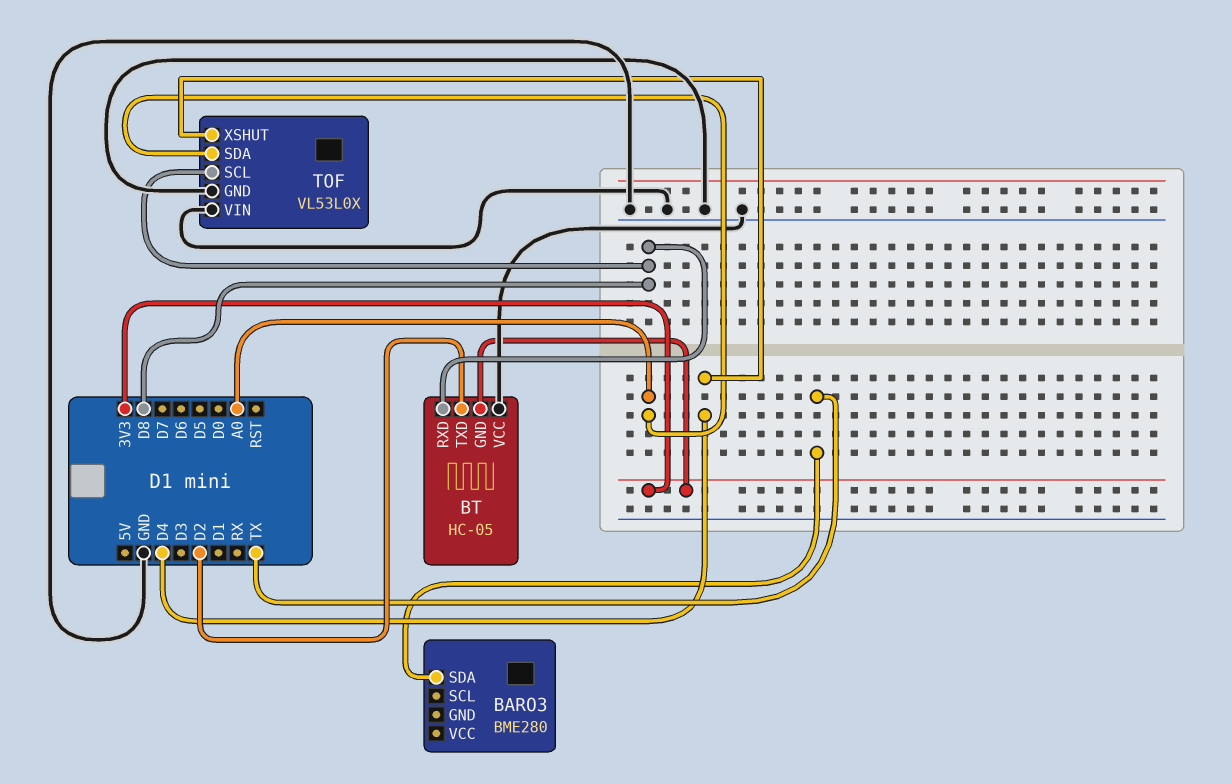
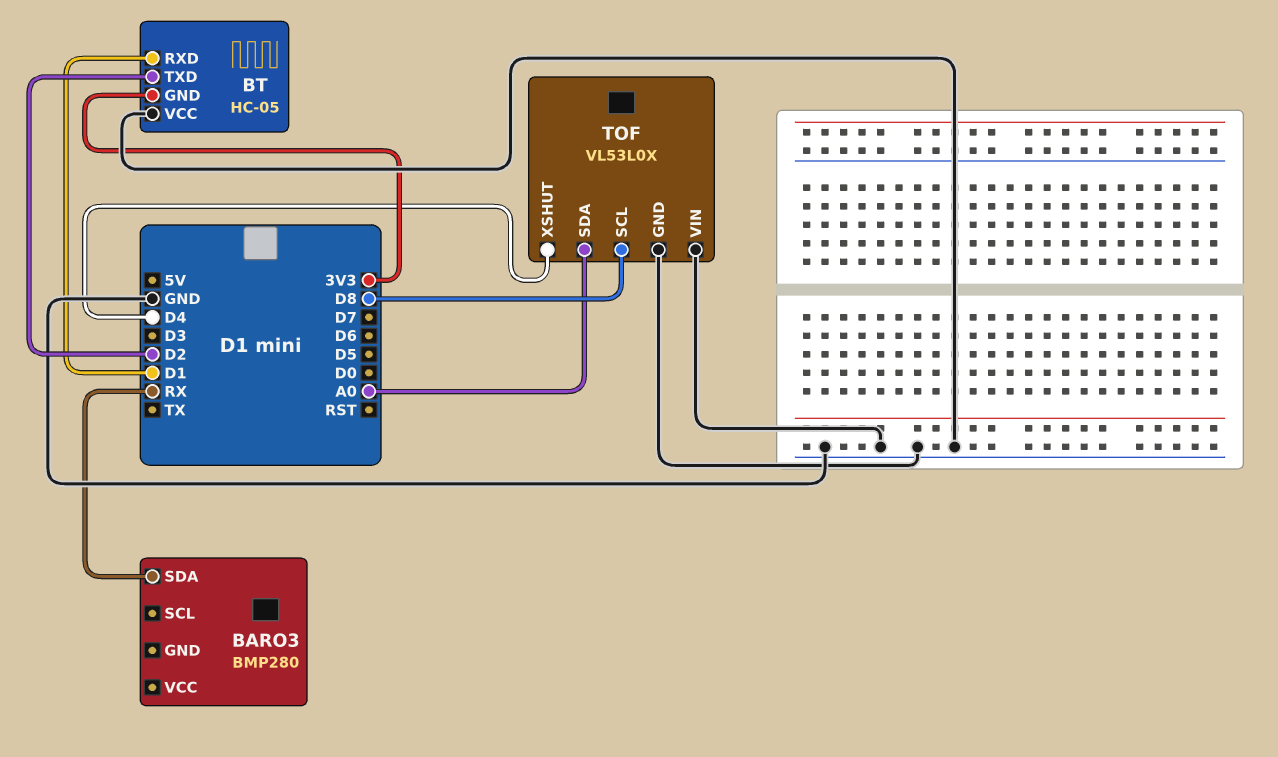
BARO3: BME280 -> BMP280
BARO3 pin SDA: TX -> RX
BT pin RXD: D8 -> D1

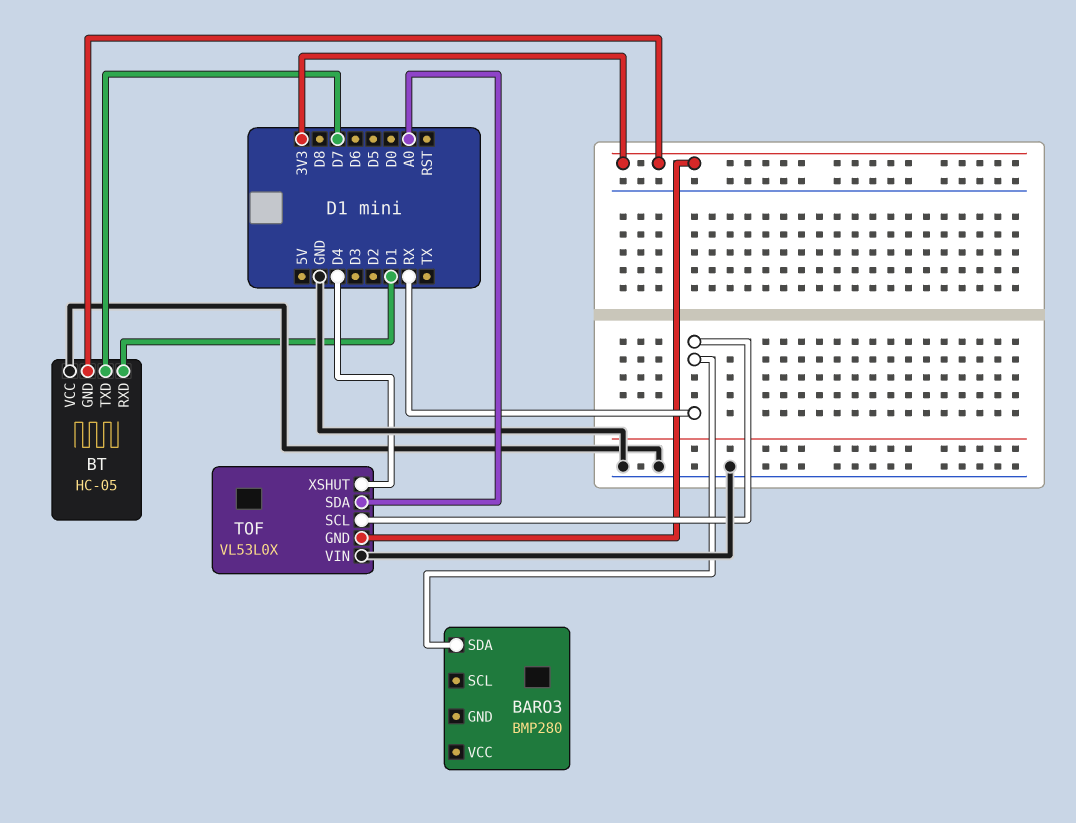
BT pin TXD: D2 -> D7
TOF pin GND: GND -> 3V3
TOF pin SCL: D8 -> RX

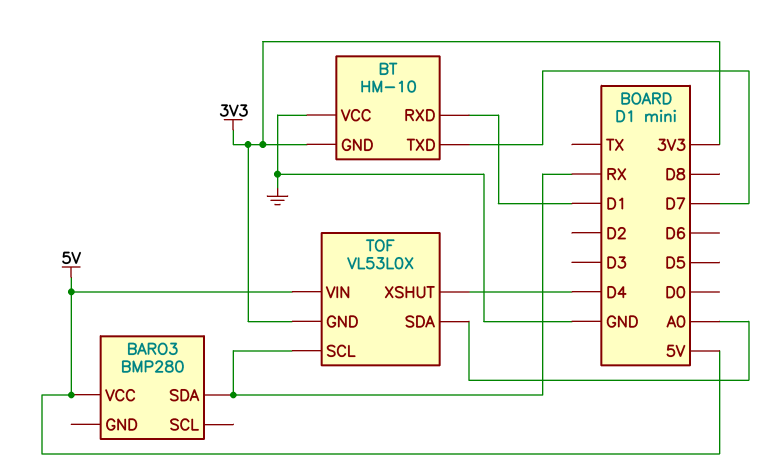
BARO3 pin VCC: none -> 5V
BT: HC-05 -> HM-10
TOF pin VIN: GND -> 5V

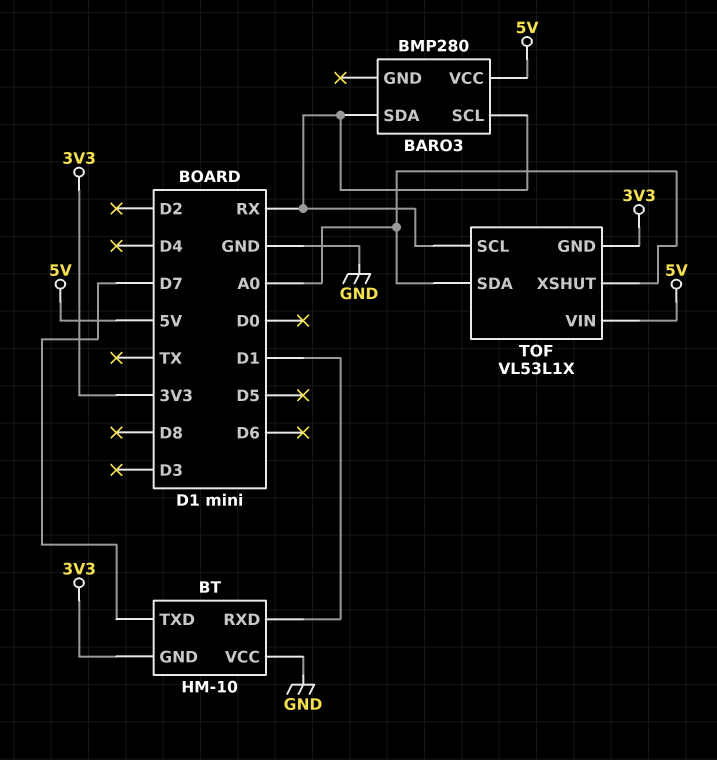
BARO3 pin SCL: none -> RX
TOF: VL53L0X -> VL53L1X
TOF pin XSHUT: D4 -> A0

